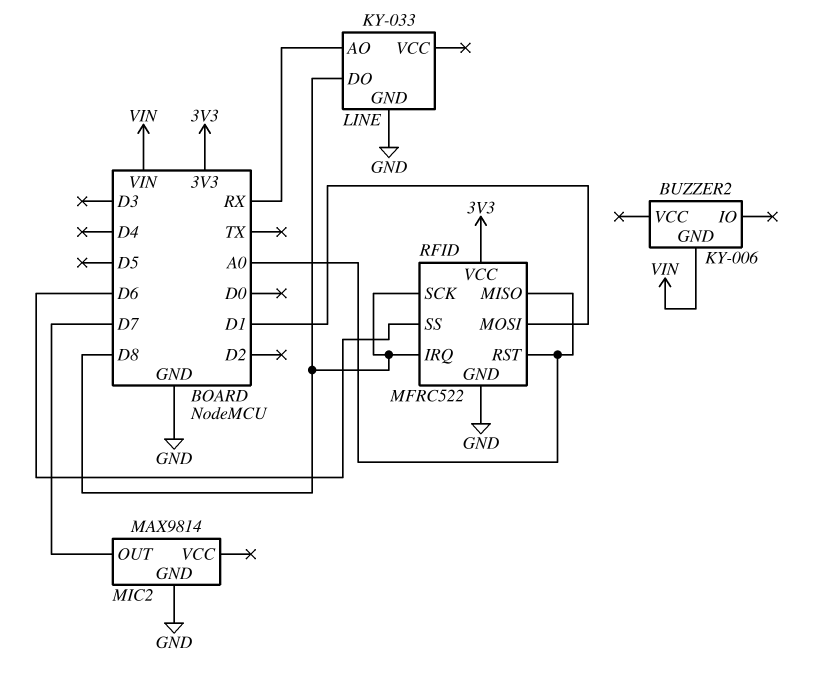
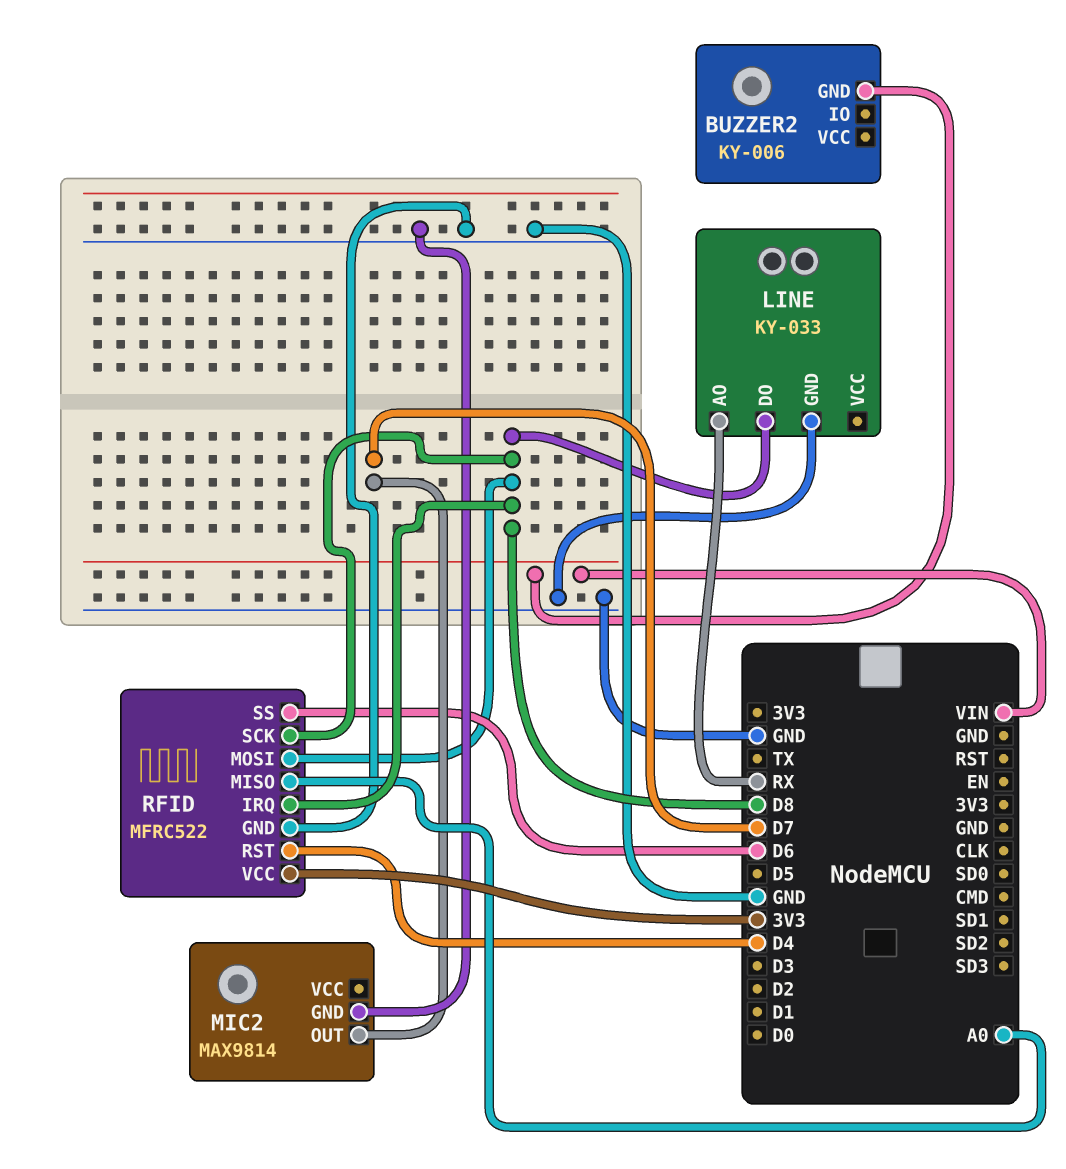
RFID pin MOSI: D1 -> D8
RFID pin RST: A0 -> D4

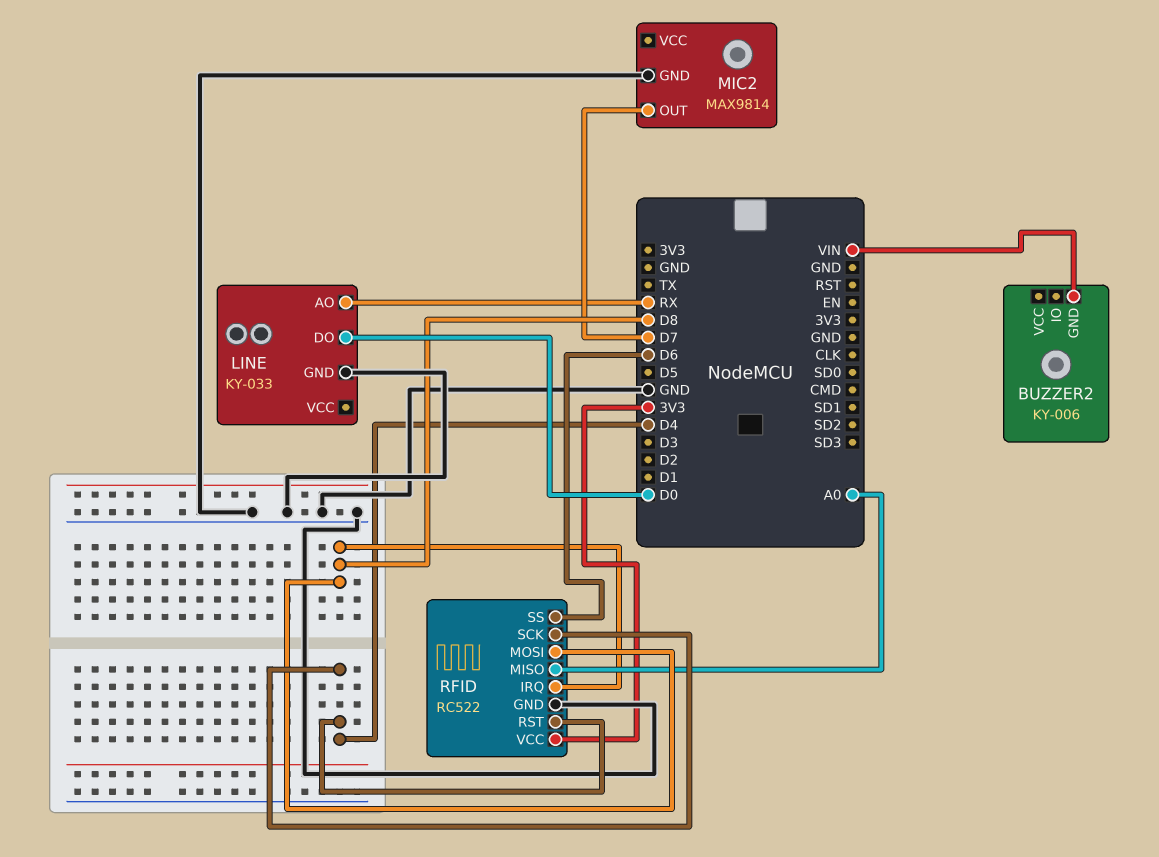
LINE pin DO: D8 -> D0
RFID: MFRC522 -> RC522
RFID pin SCK: D8 -> D4

